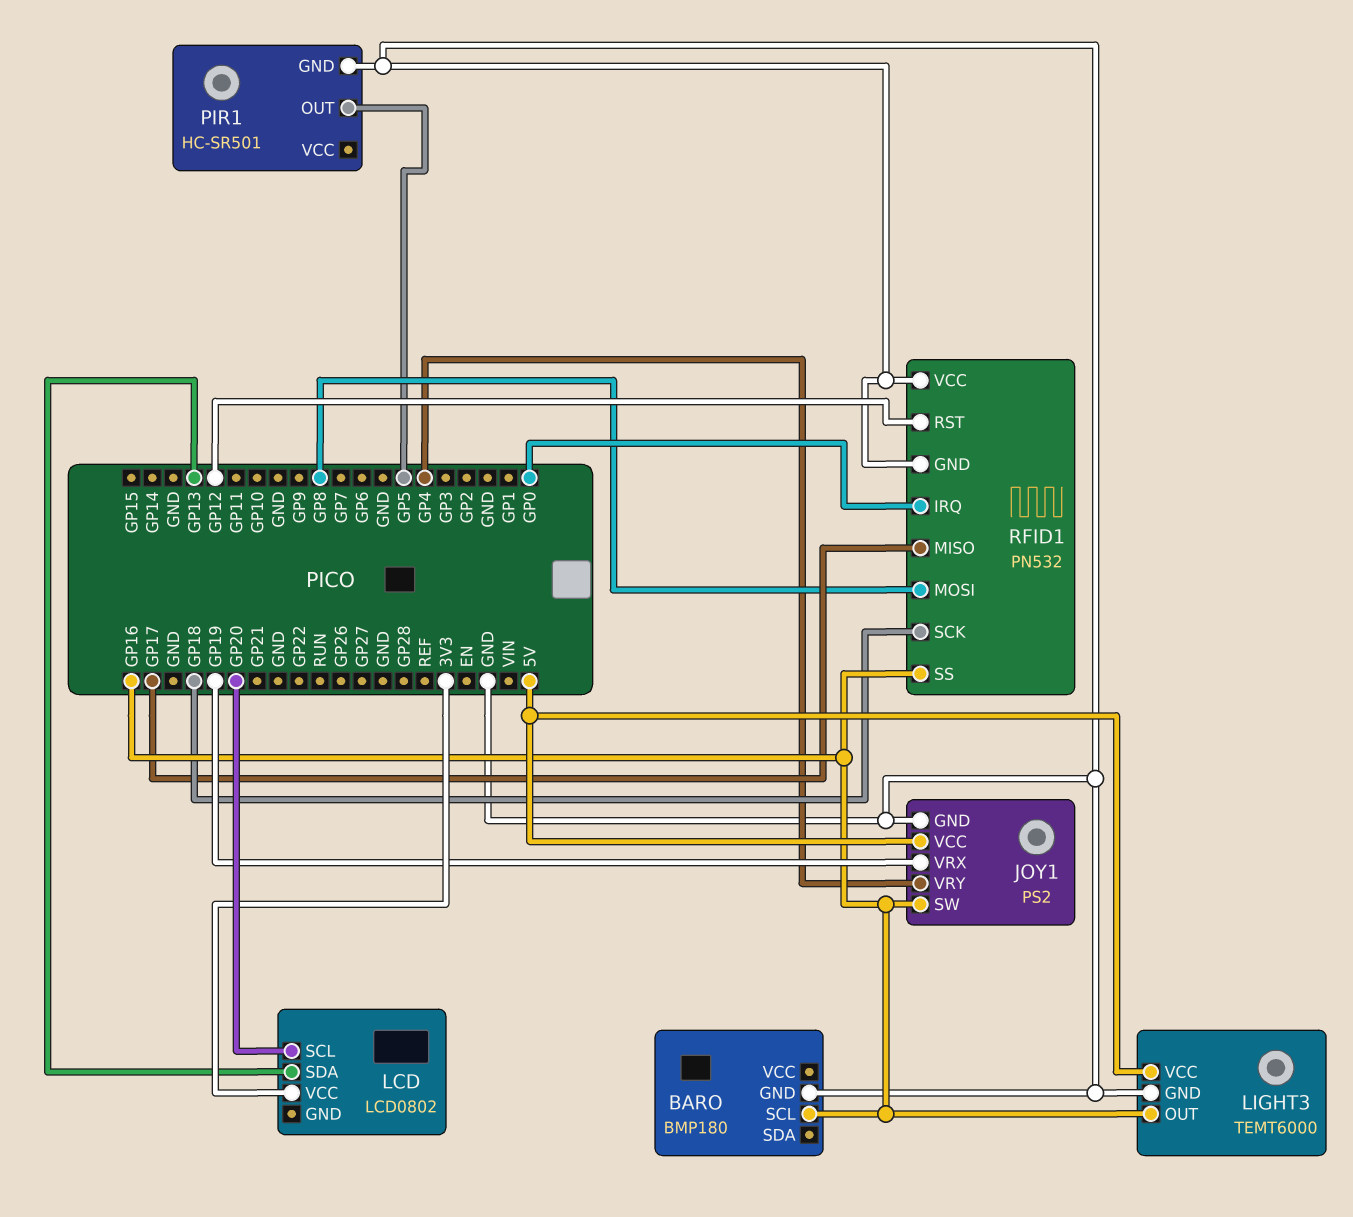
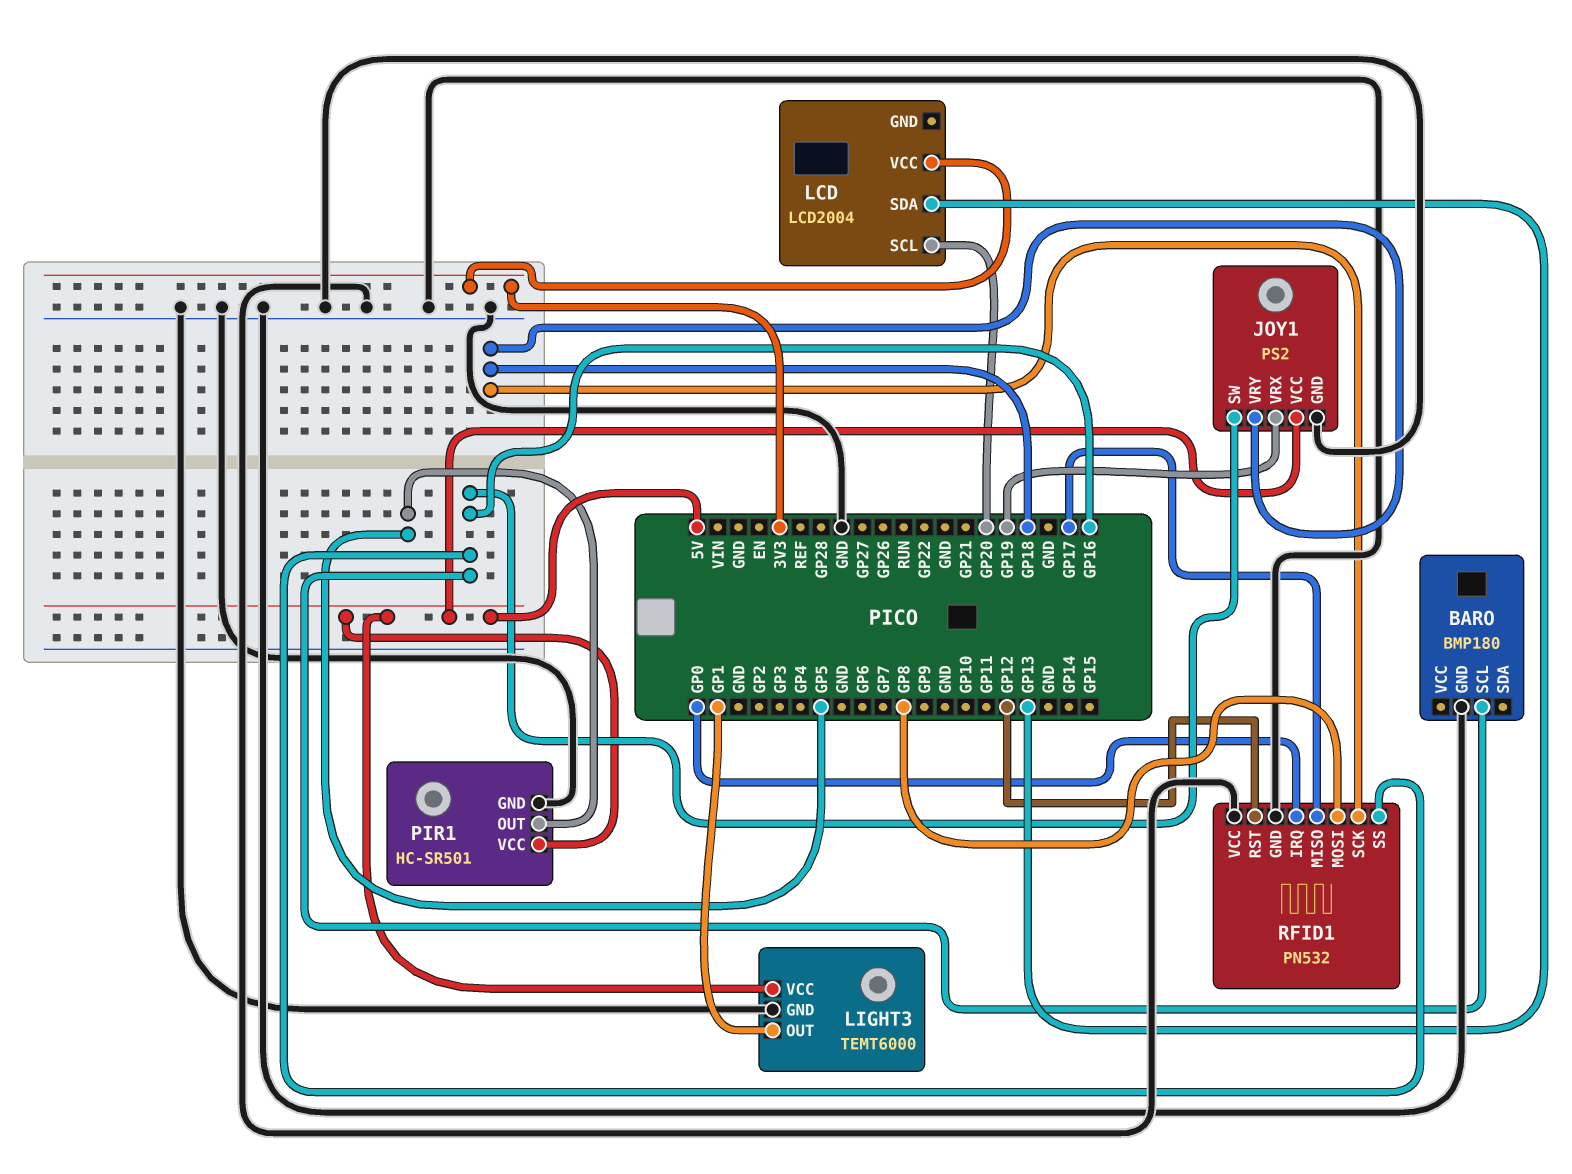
JOY1 pin VRY: GP4 -> GP18
LCD: LCD0802 -> LCD2004
LIGHT3 pin OUT: GP16 -> GP1
PIR1 pin VCC: none -> 5V

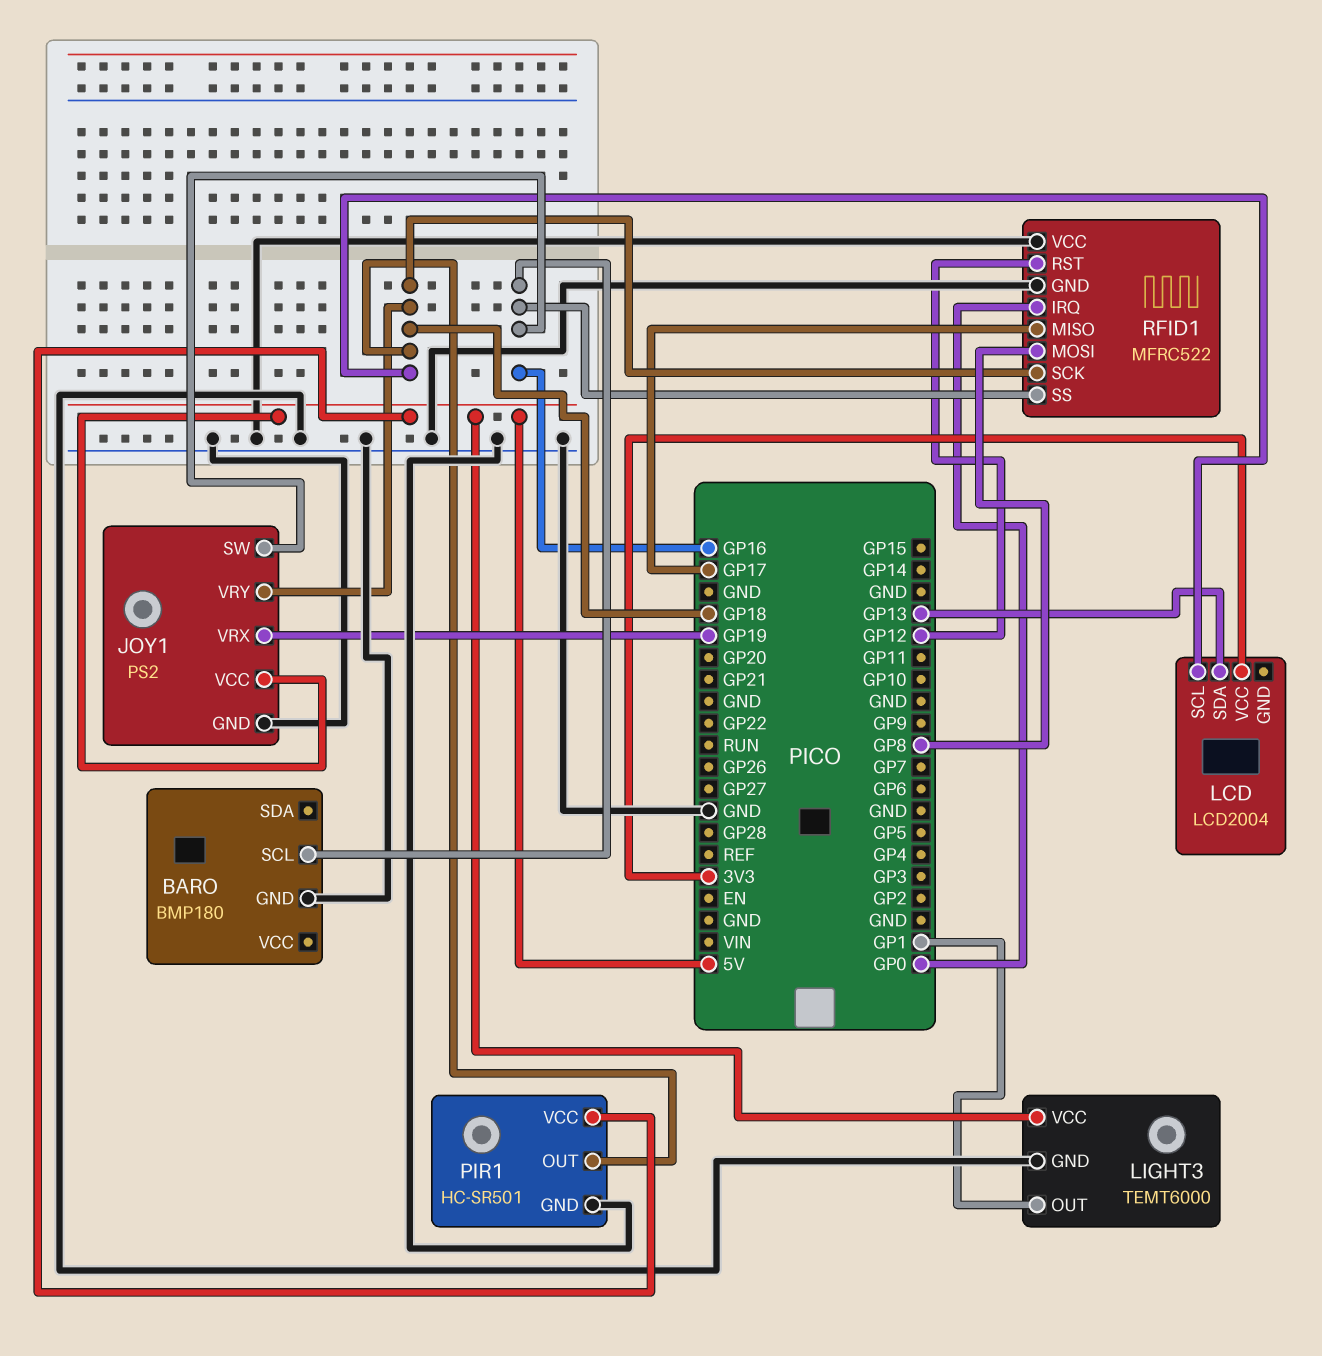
LCD pin SCL: GP20 -> GP18
PIR1 pin OUT: GP5 -> GP18
RFID1: PN532 -> MFRC522

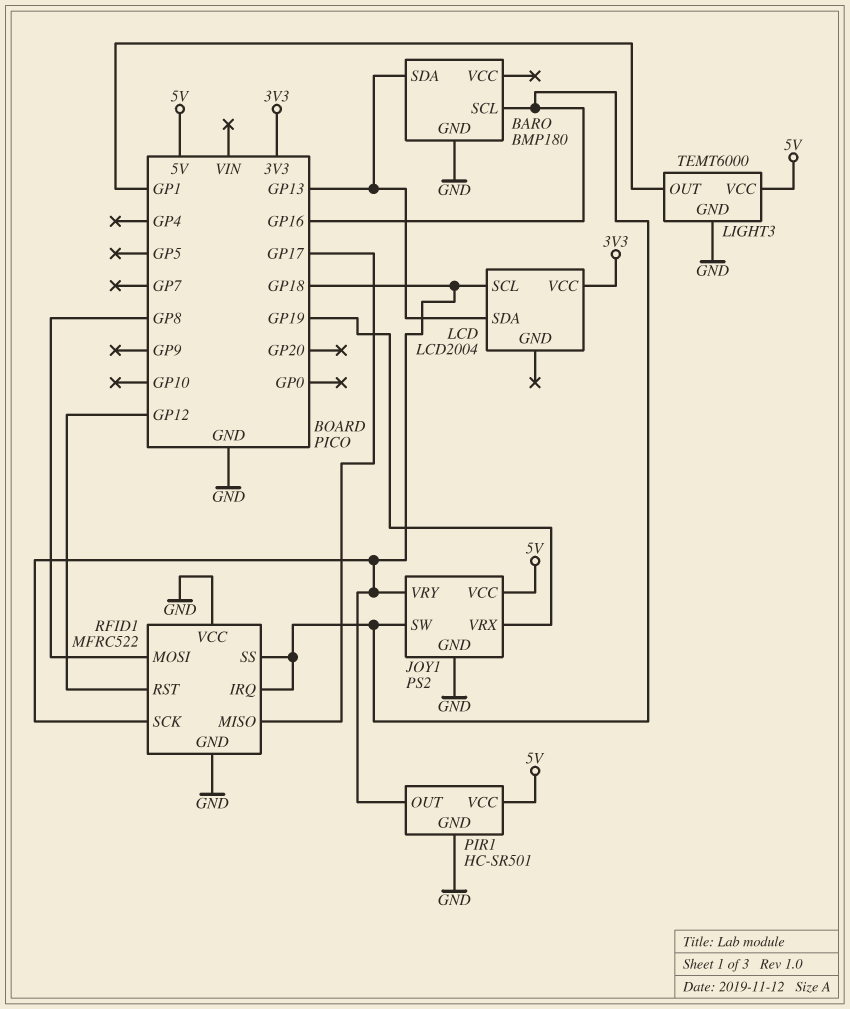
BARO pin SDA: none -> GP13
RFID1 pin IRQ: GP0 -> GP16

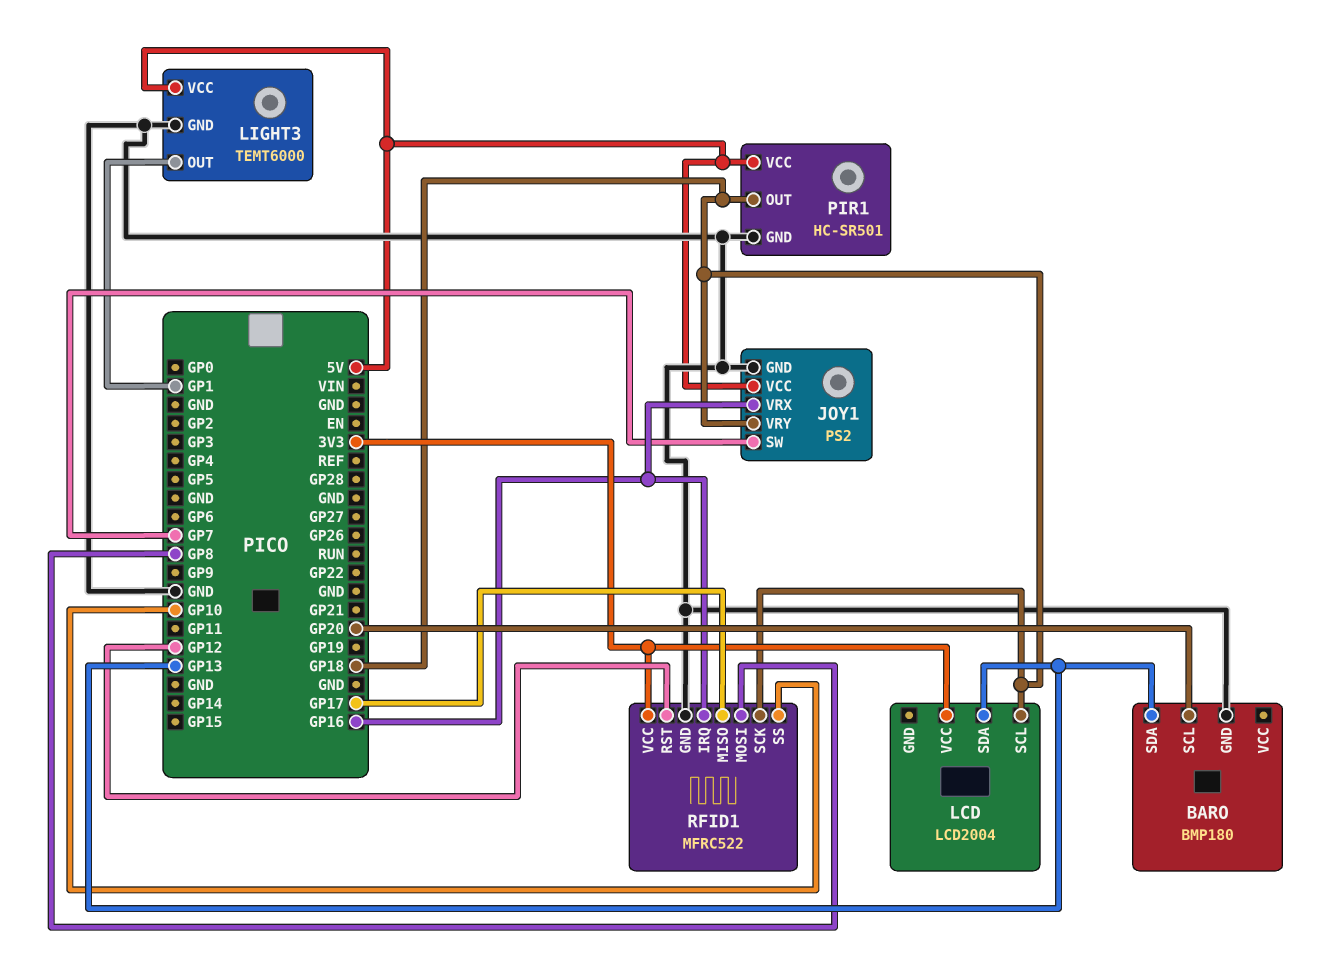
BARO pin SCL: GP16 -> GP20
JOY1 pin SW: GP16 -> GP7
JOY1 pin VRX: GP19 -> GP16
RFID1 pin SS: GP16 -> GP10
RFID1 pin VCC: GND -> 3V3

